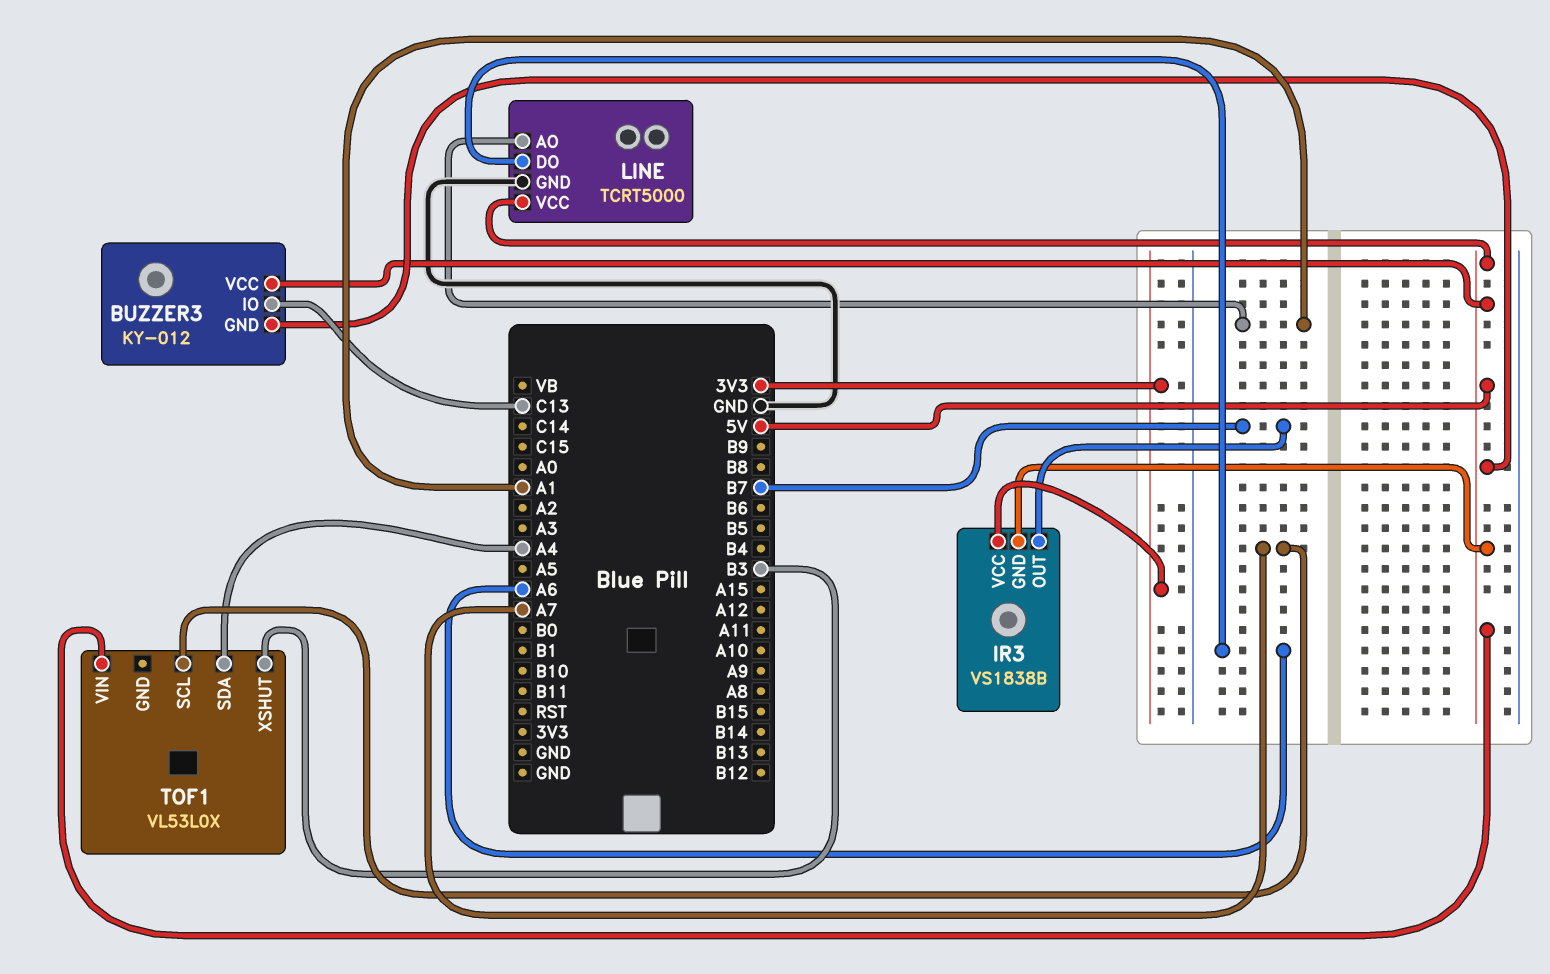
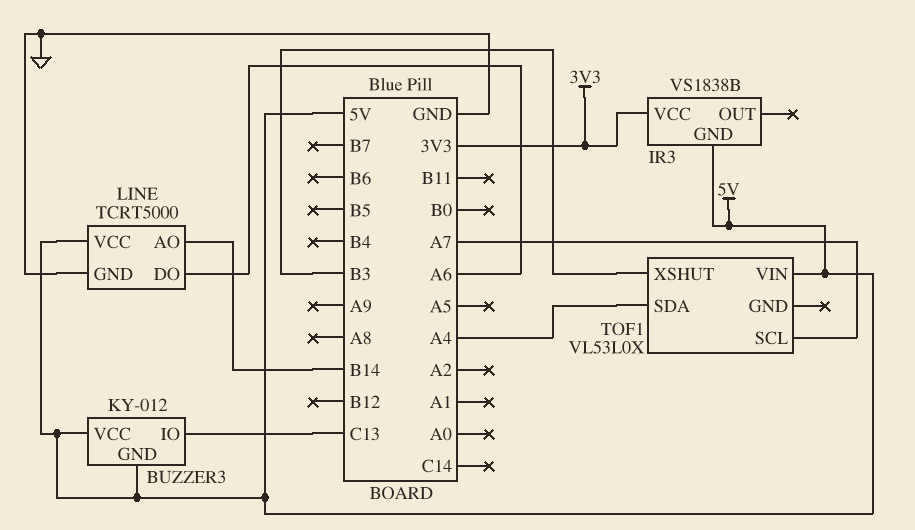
IR3 pin OUT: B7 -> none
LINE pin AO: A1 -> B14

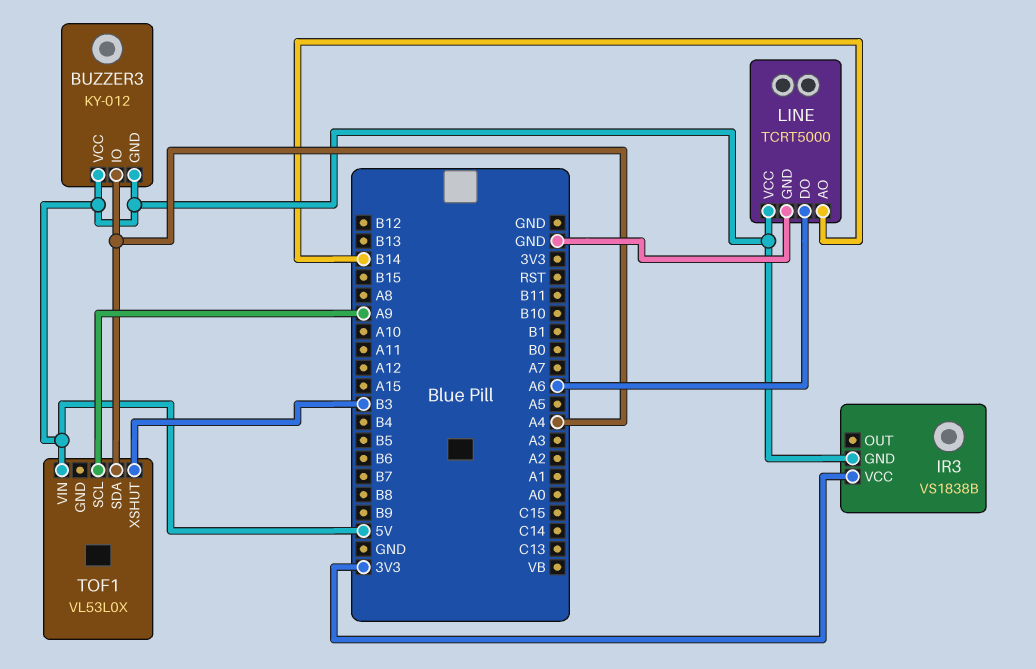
BUZZER3 pin IO: C13 -> A4
TOF1 pin SCL: A7 -> A9

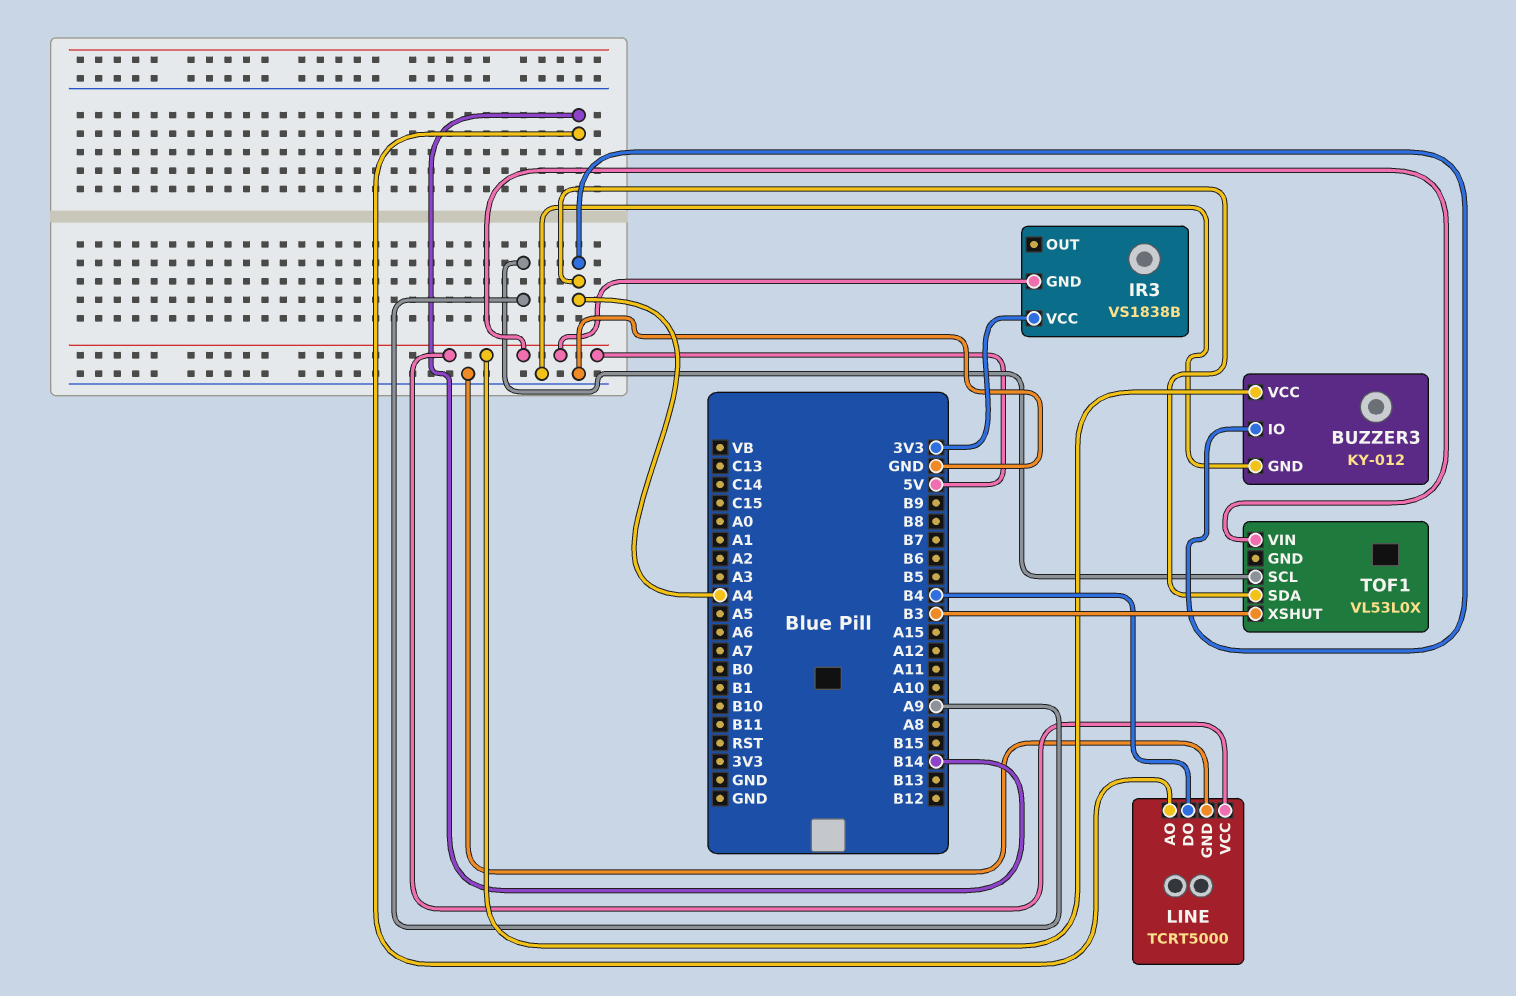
BUZZER3 pin GND: 5V -> GND
LINE pin DO: A6 -> B4

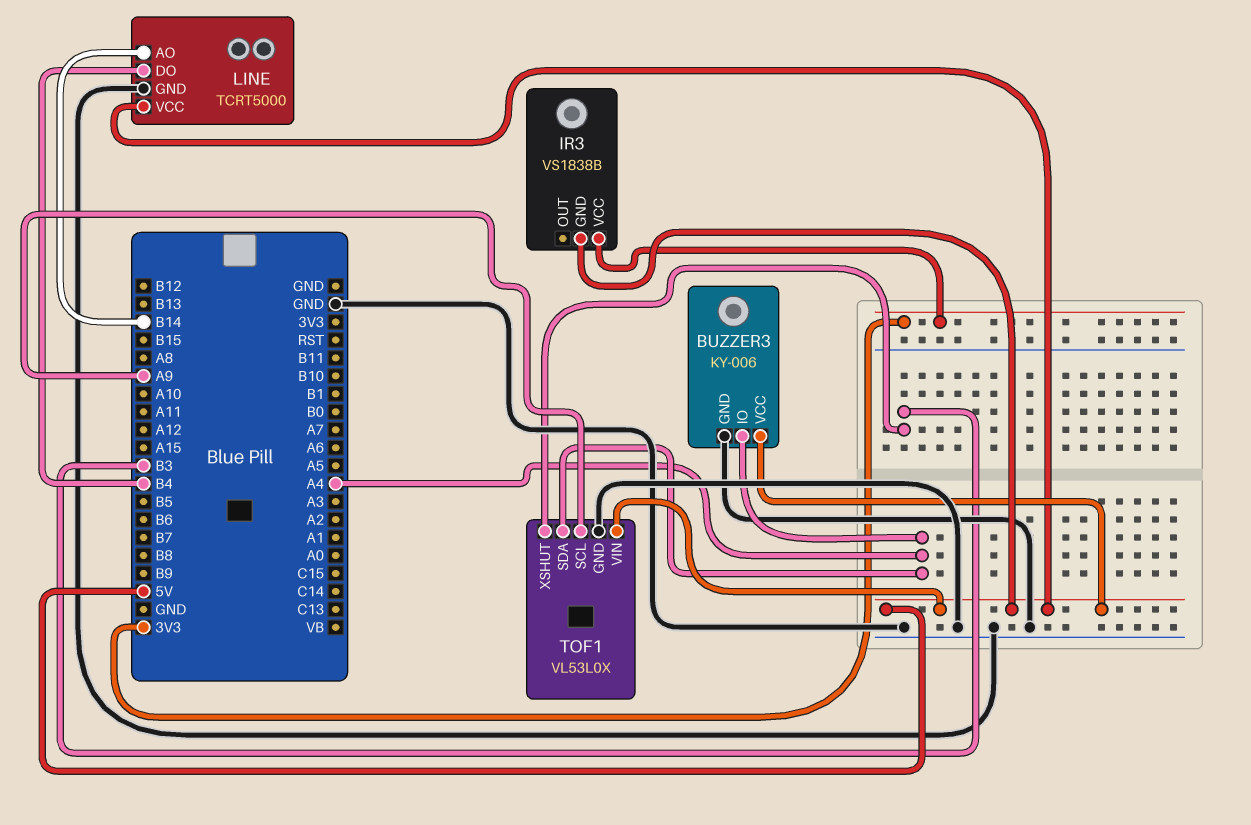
BUZZER3: KY-012 -> KY-006
TOF1 pin GND: none -> GND

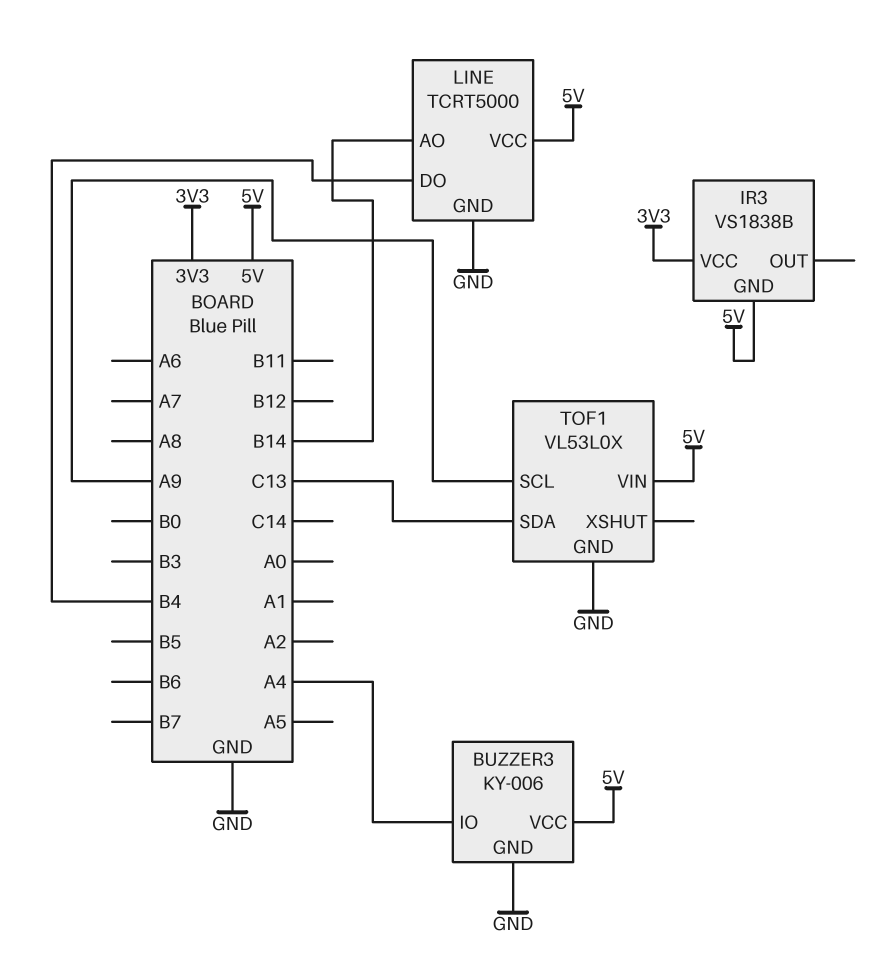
TOF1 pin SDA: A4 -> C13
TOF1 pin XSHUT: B3 -> none

